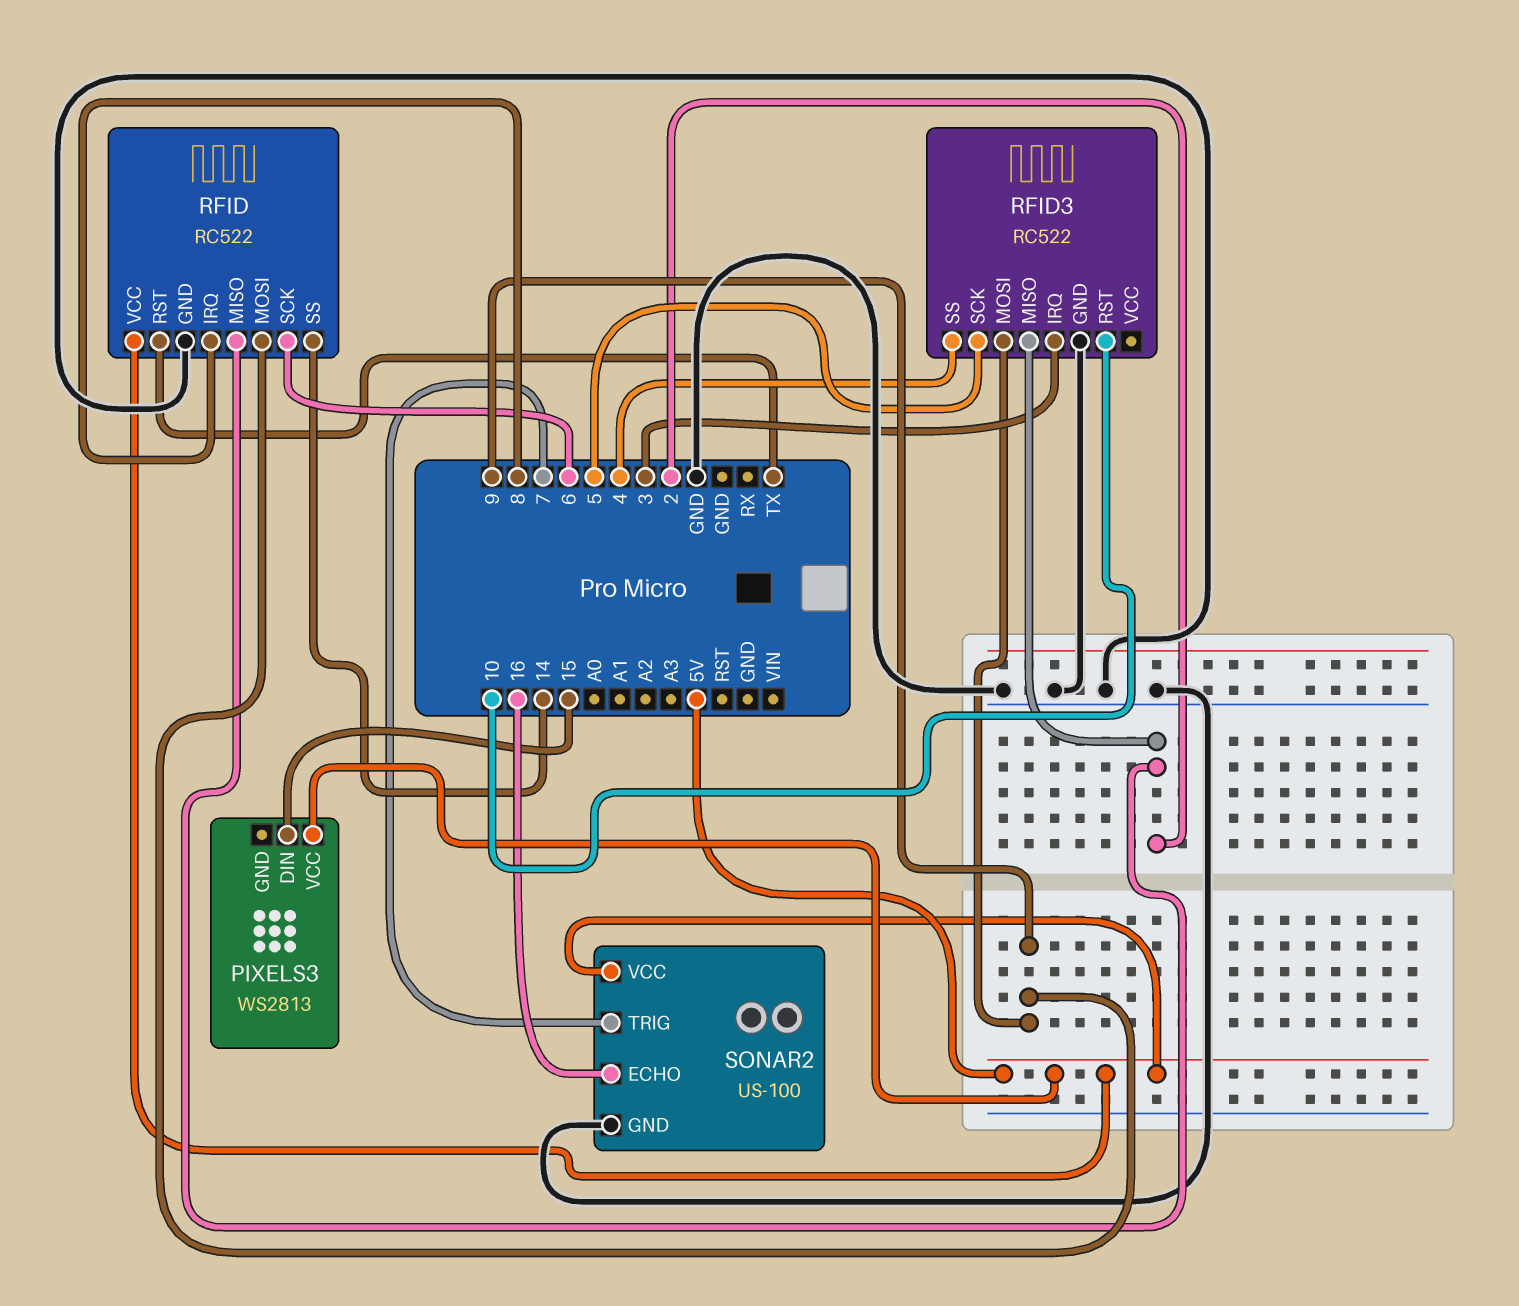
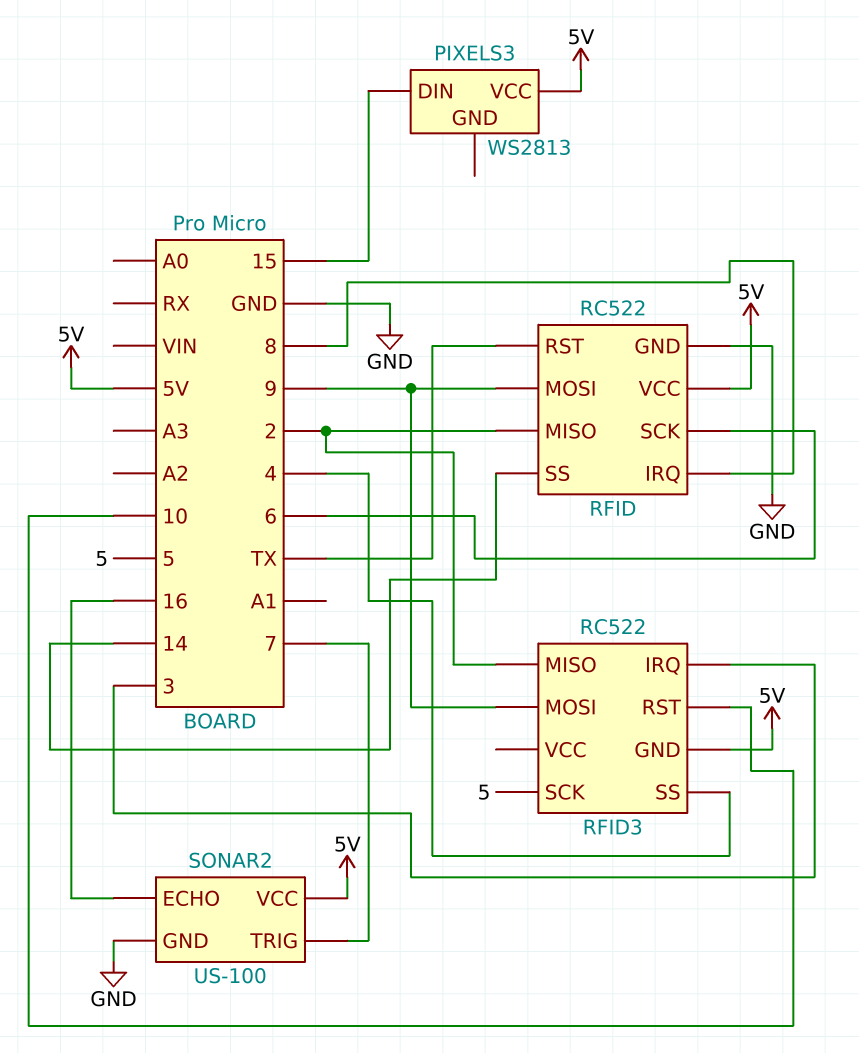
RFID3 pin GND: GND -> 5V

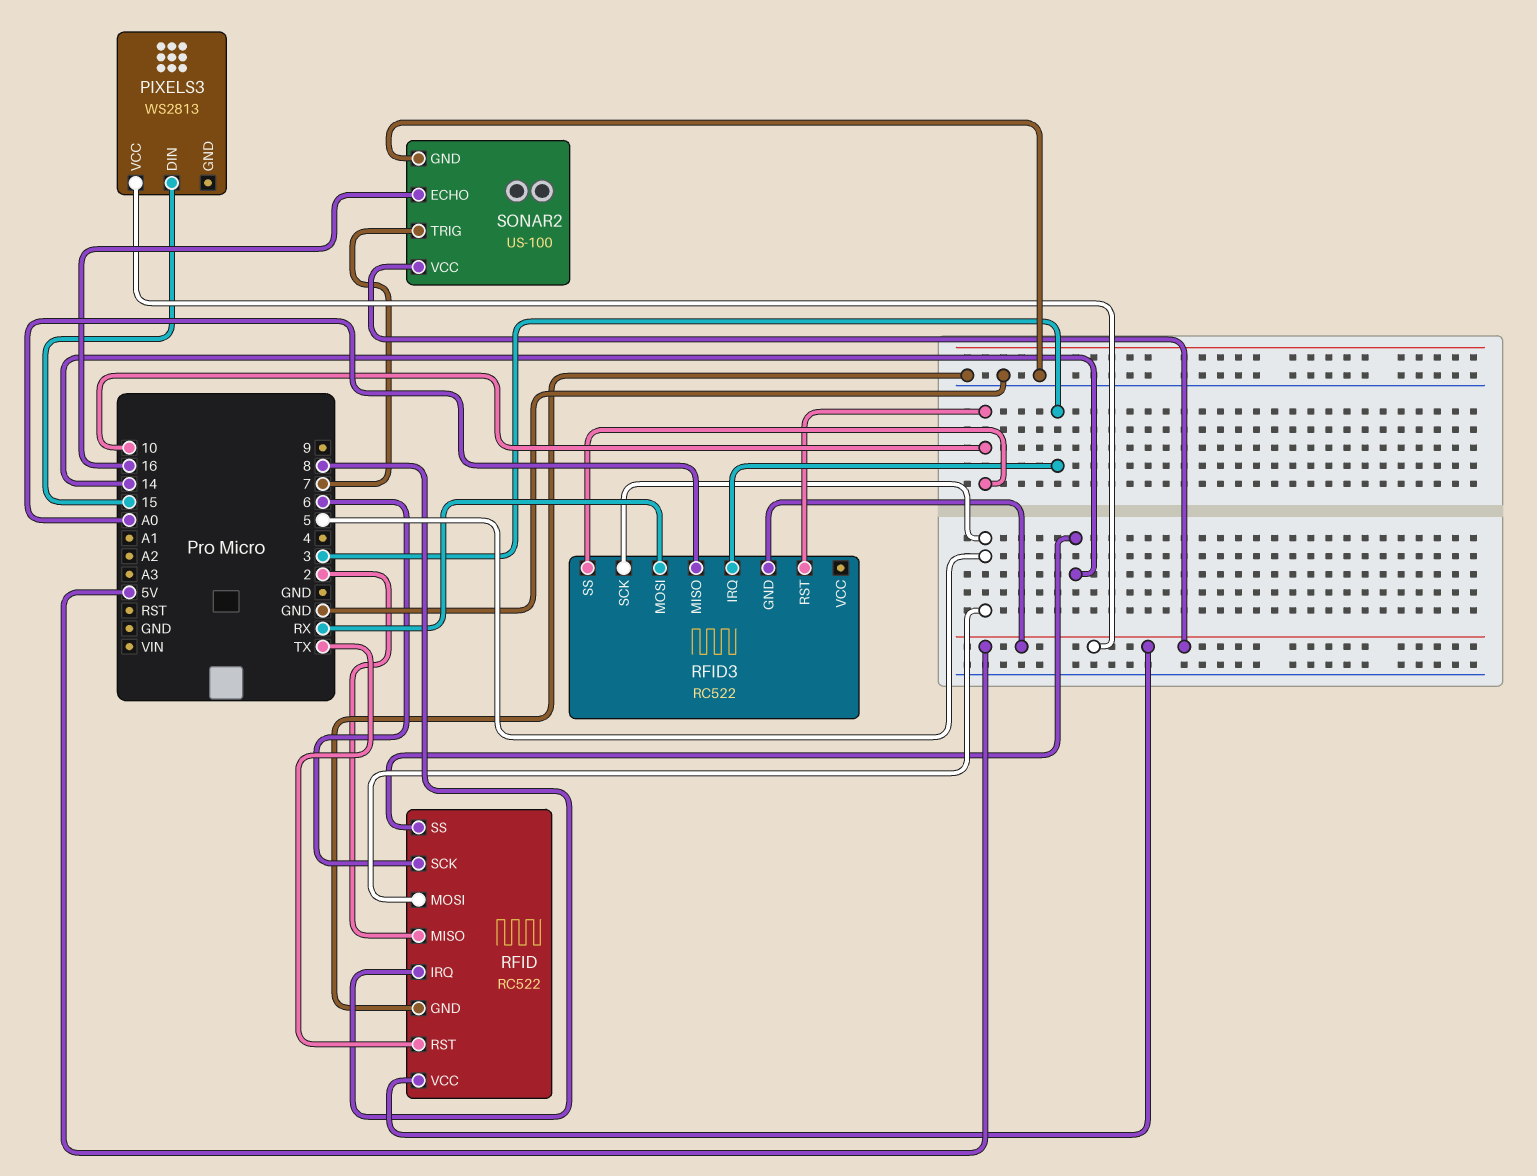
RFID pin MOSI: 9 -> 5
RFID3 pin MISO: 2 -> A0
RFID3 pin MOSI: 9 -> RX
RFID3 pin SS: 4 -> 10

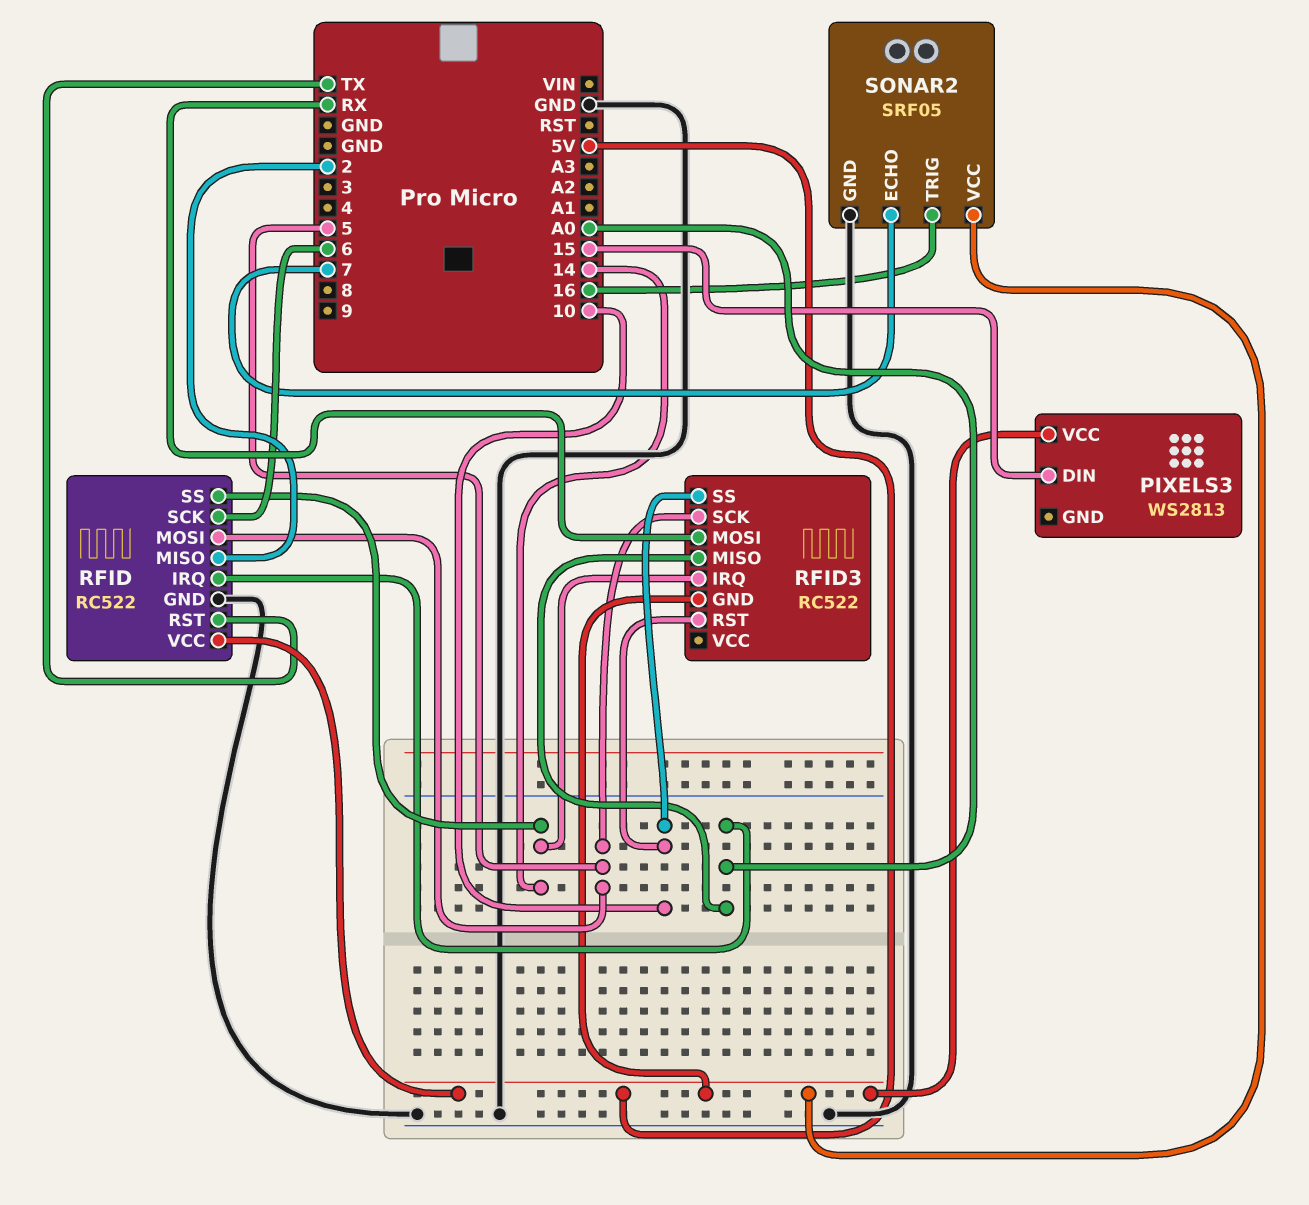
RFID pin IRQ: 8 -> A0
RFID3 pin IRQ: 3 -> 14
SONAR2: US-100 -> SRF05
SONAR2 pin ECHO: 16 -> 7
SONAR2 pin TRIG: 7 -> 16

